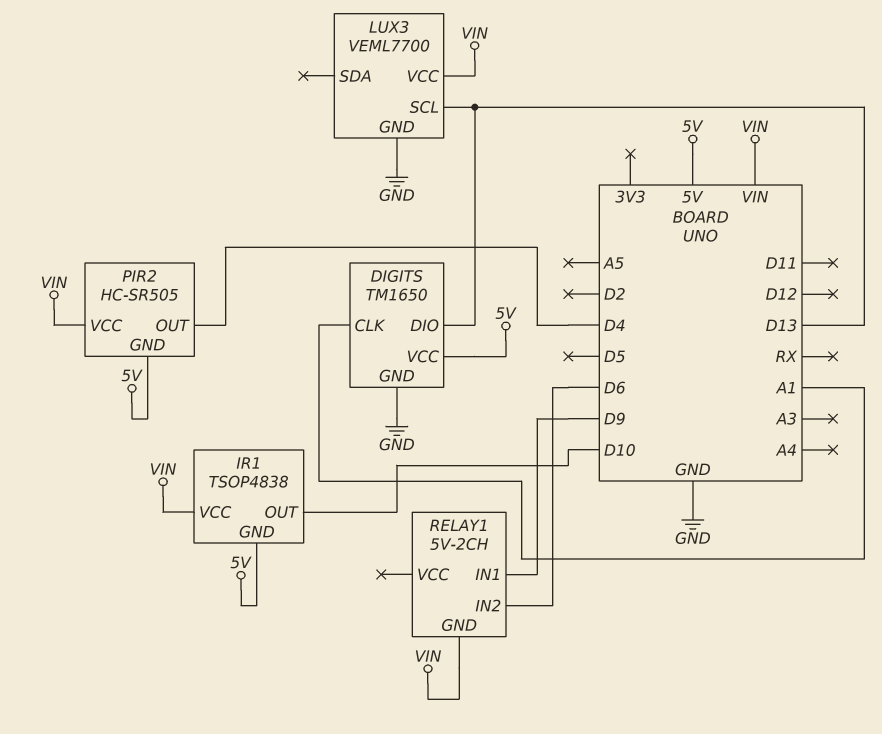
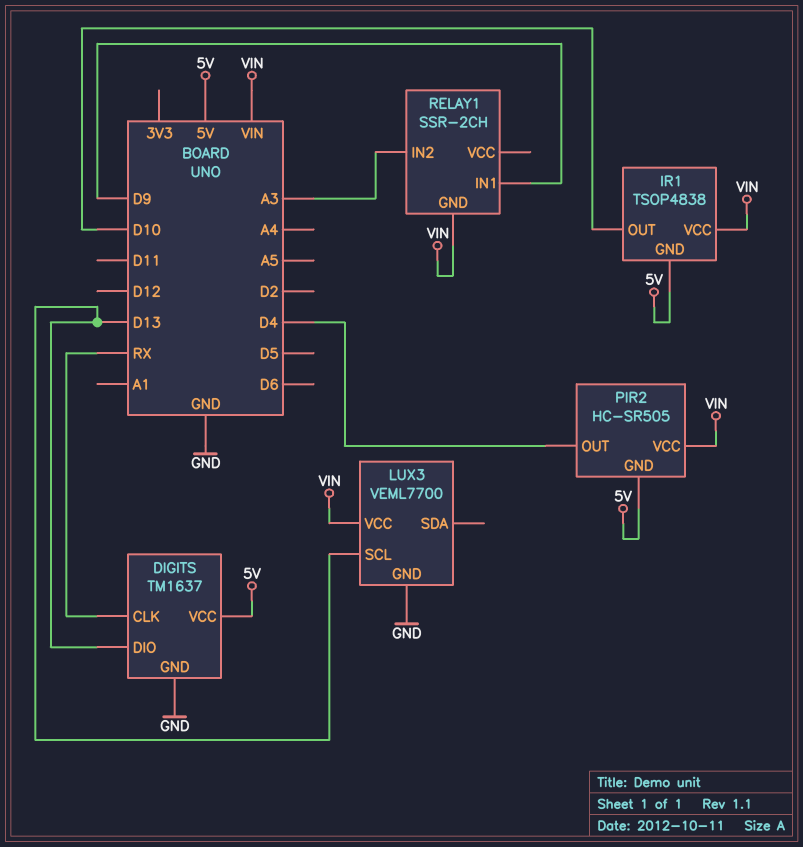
DIGITS: TM1650 -> TM1637
DIGITS pin CLK: A1 -> RX
RELAY1: 5V-2CH -> SSR-2CH
RELAY1 pin IN2: D6 -> A3

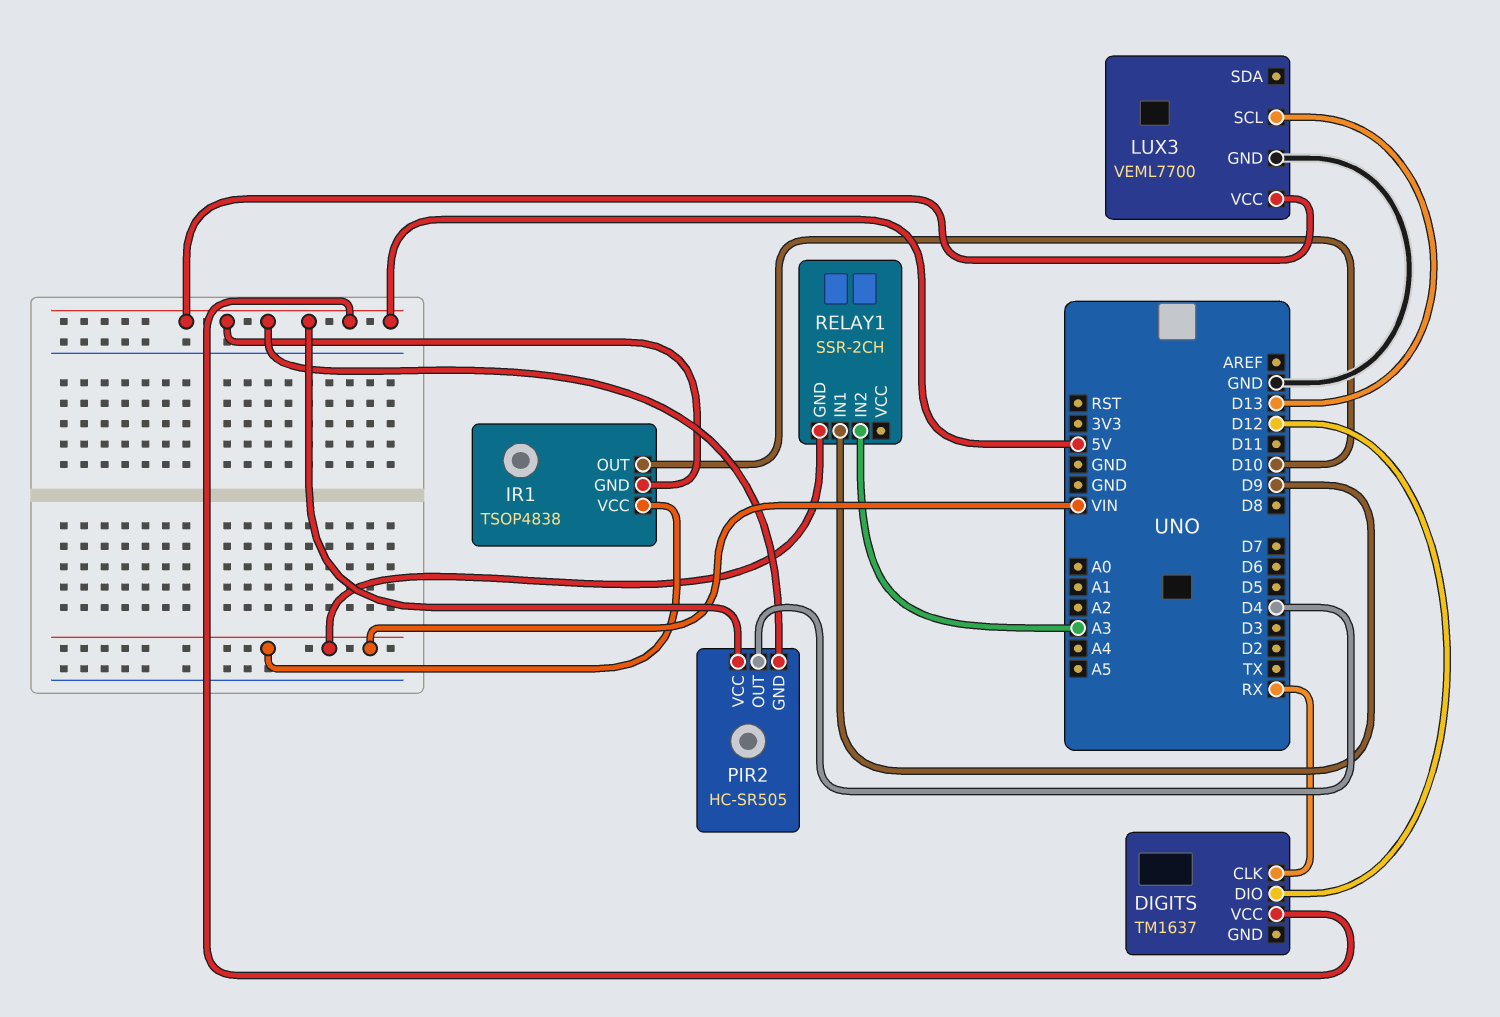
DIGITS pin DIO: D13 -> D12
DIGITS pin GND: GND -> none
LUX3 pin VCC: VIN -> 5V
PIR2 pin VCC: VIN -> 5V

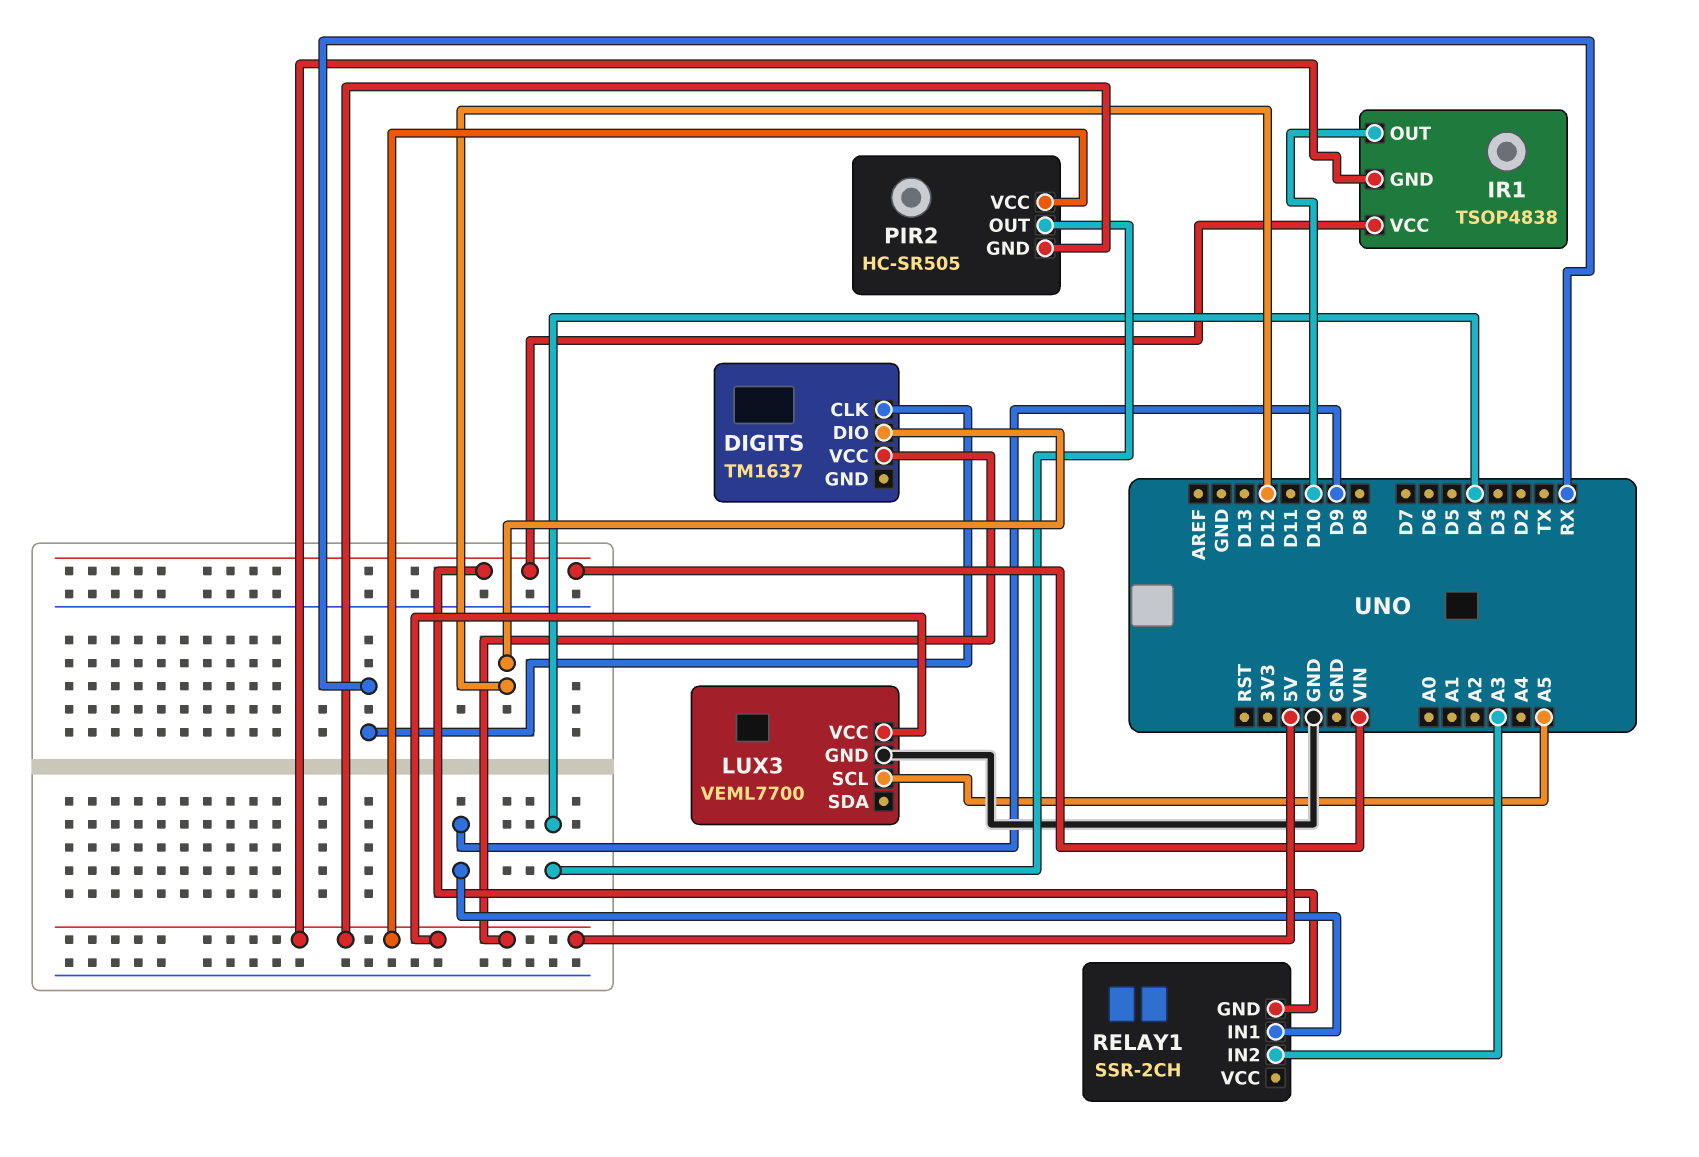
LUX3 pin SCL: D13 -> A5

